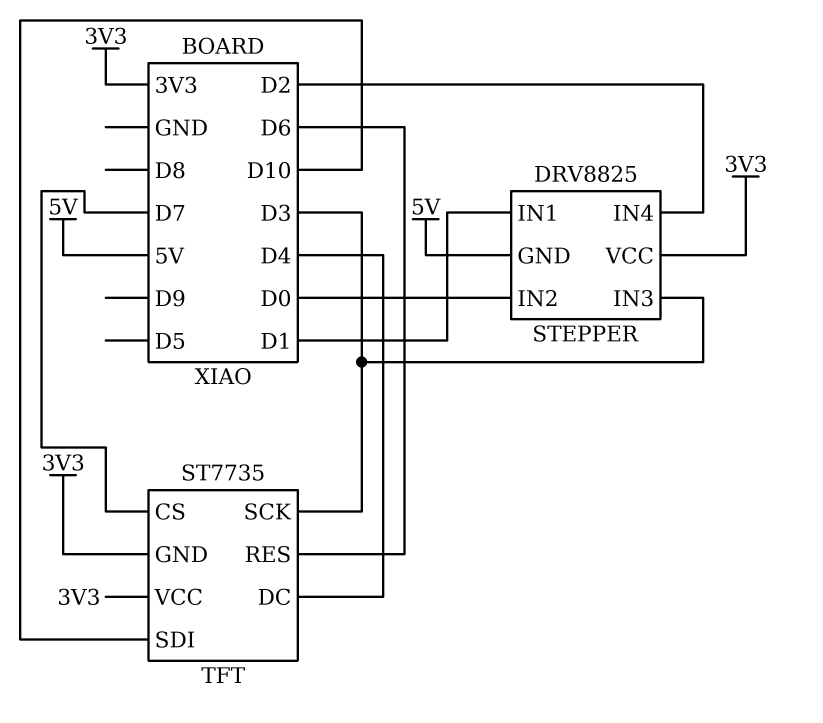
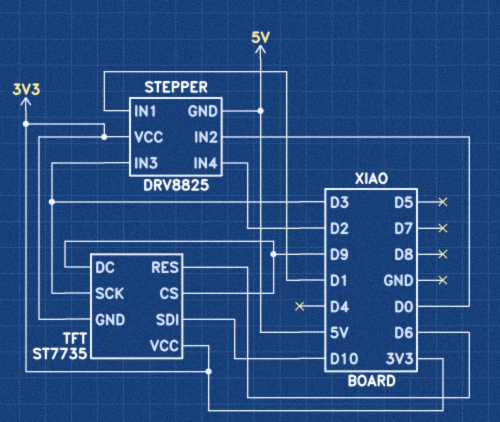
TFT pin CS: D7 -> D9
TFT pin DC: D4 -> D9

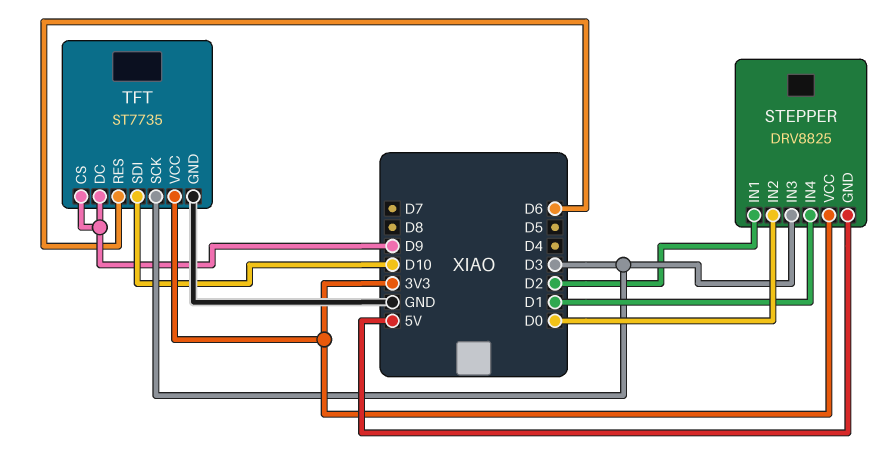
STEPPER pin IN1: D1 -> D2
STEPPER pin IN4: D2 -> D1
TFT pin GND: 3V3 -> GND

